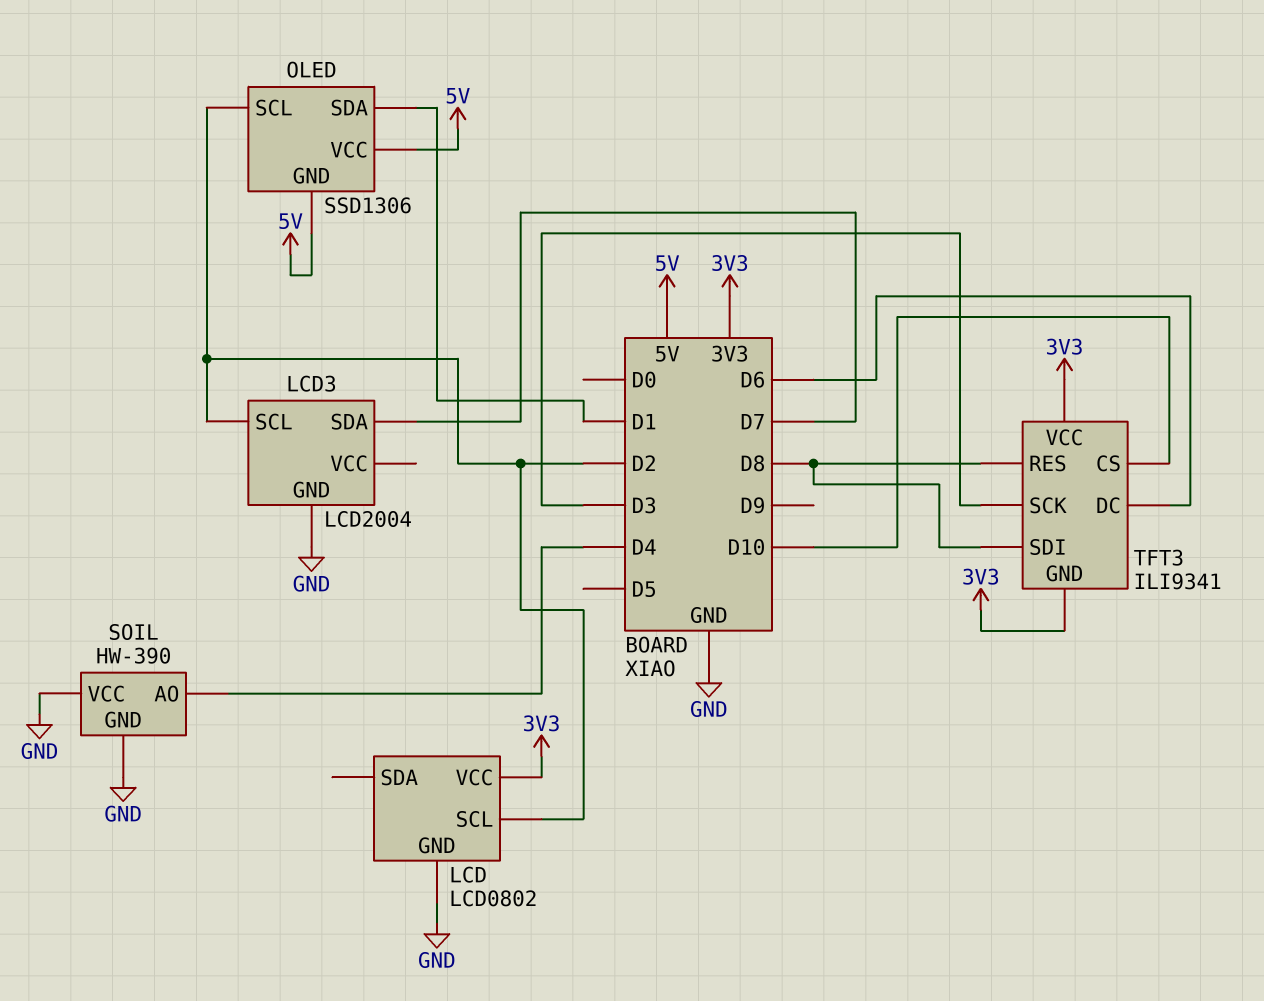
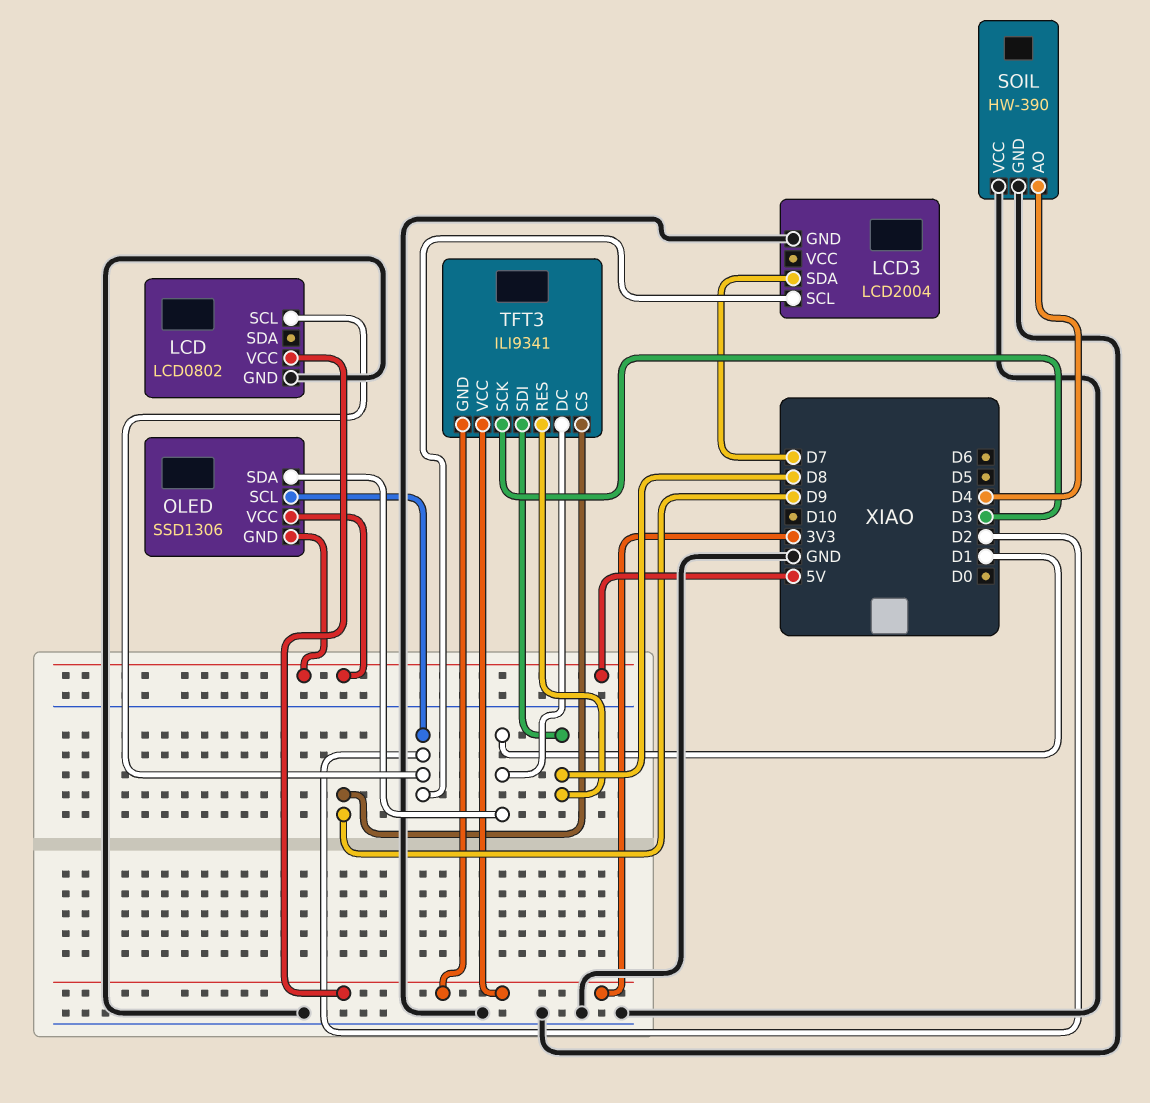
TFT3 pin CS: D10 -> D9
TFT3 pin DC: D6 -> D1

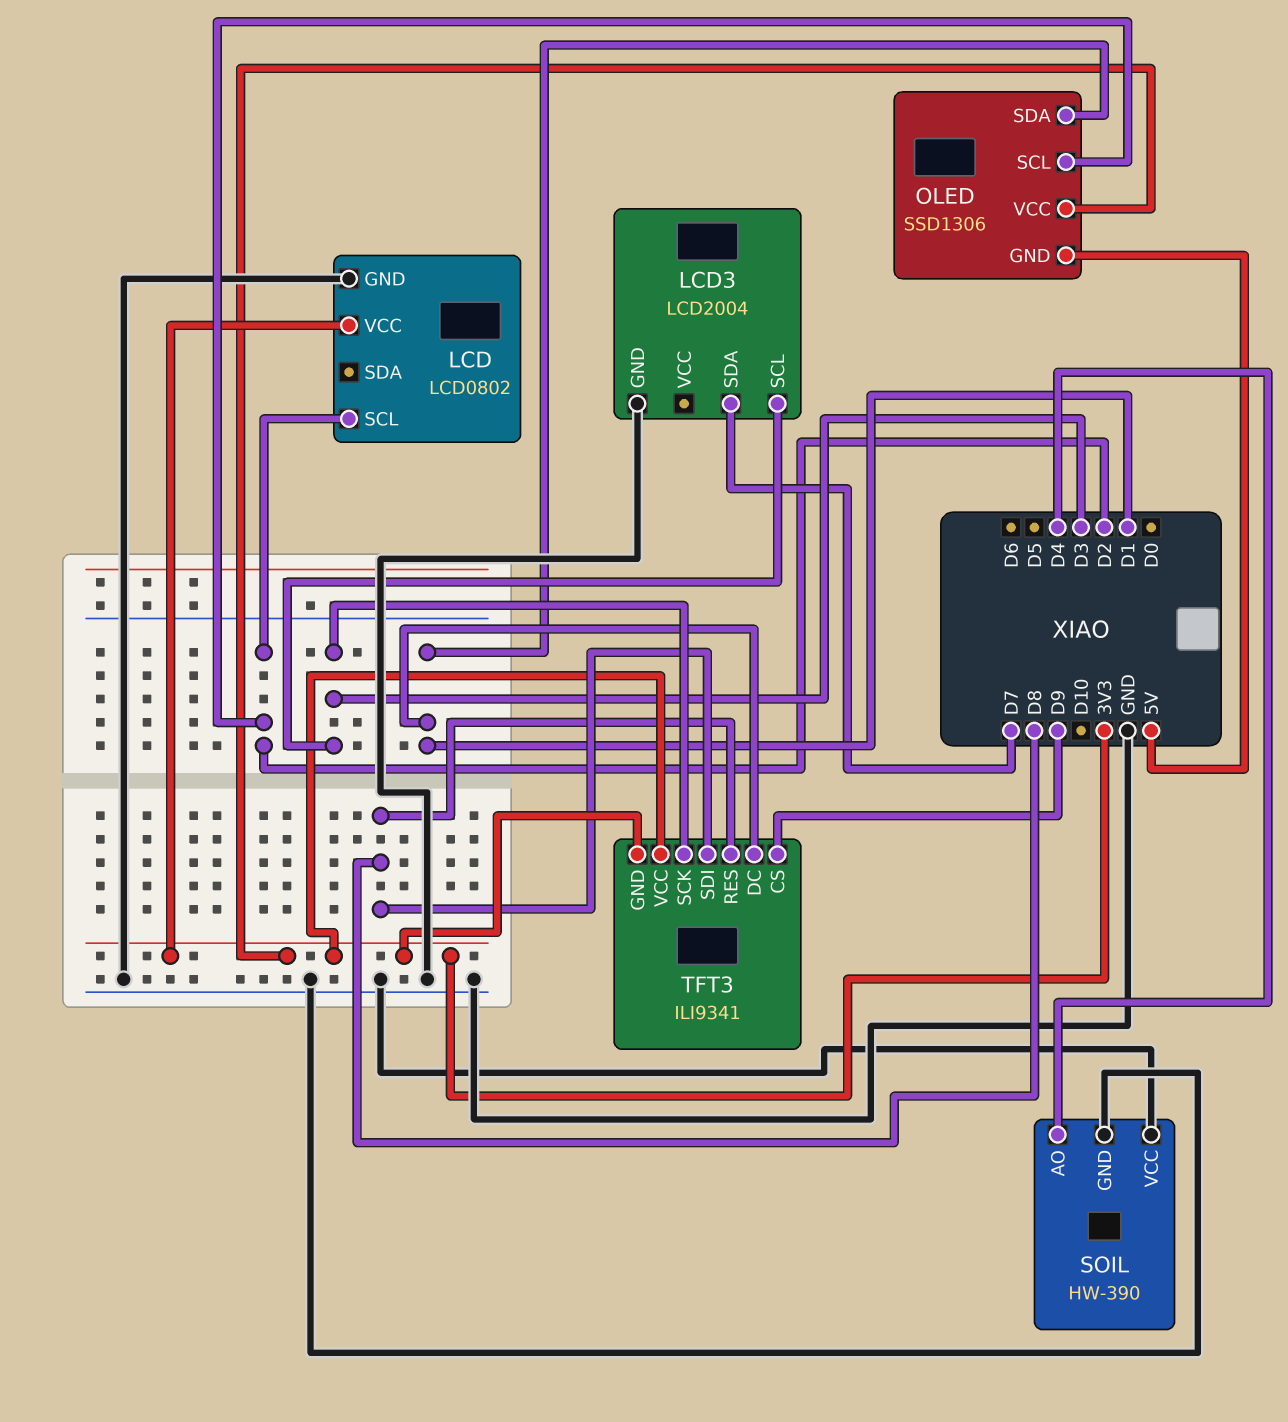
LCD3 pin SCL: D2 -> D3
OLED pin VCC: 5V -> 3V3

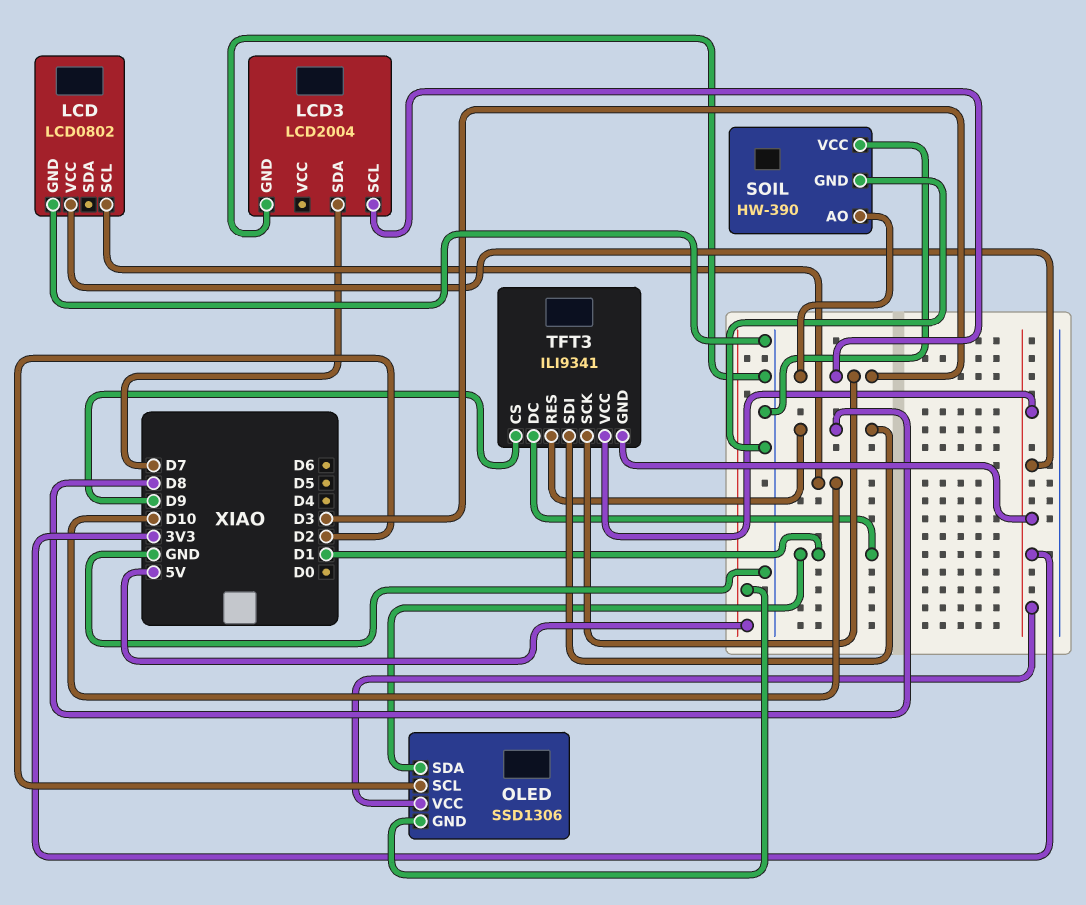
LCD pin SCL: D2 -> D10
SOIL pin AO: D4 -> D3

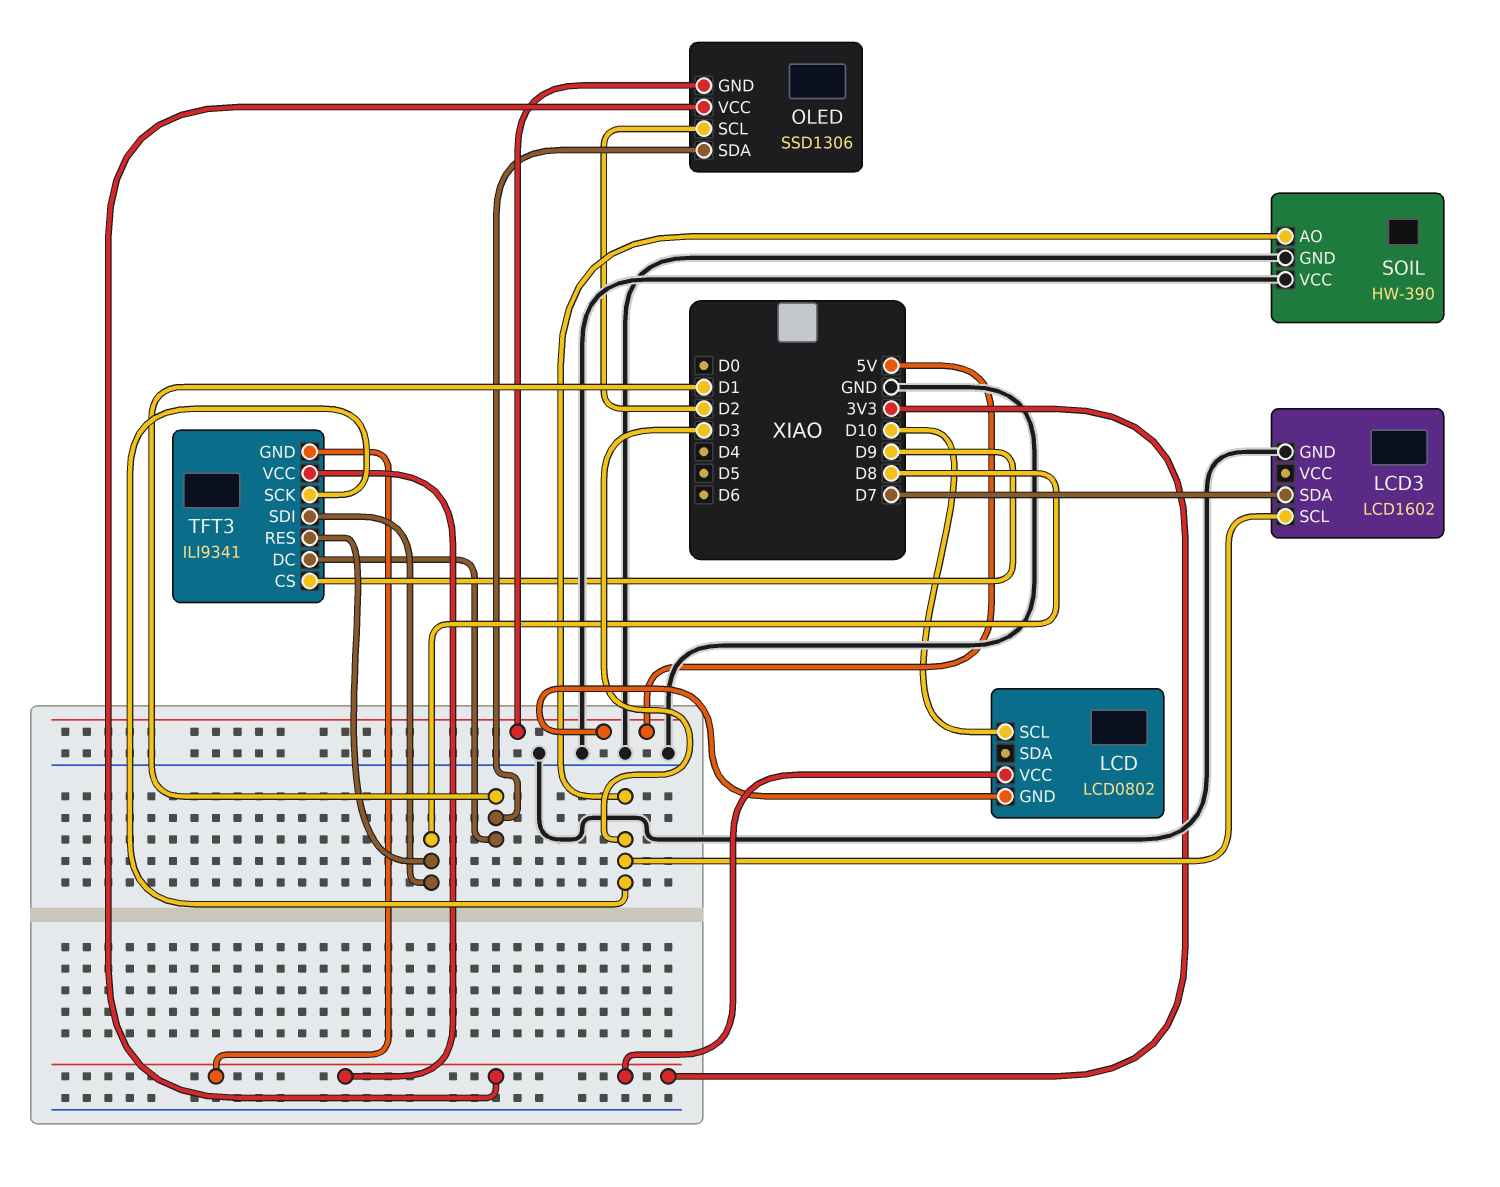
LCD pin GND: GND -> 5V
LCD3: LCD2004 -> LCD1602

